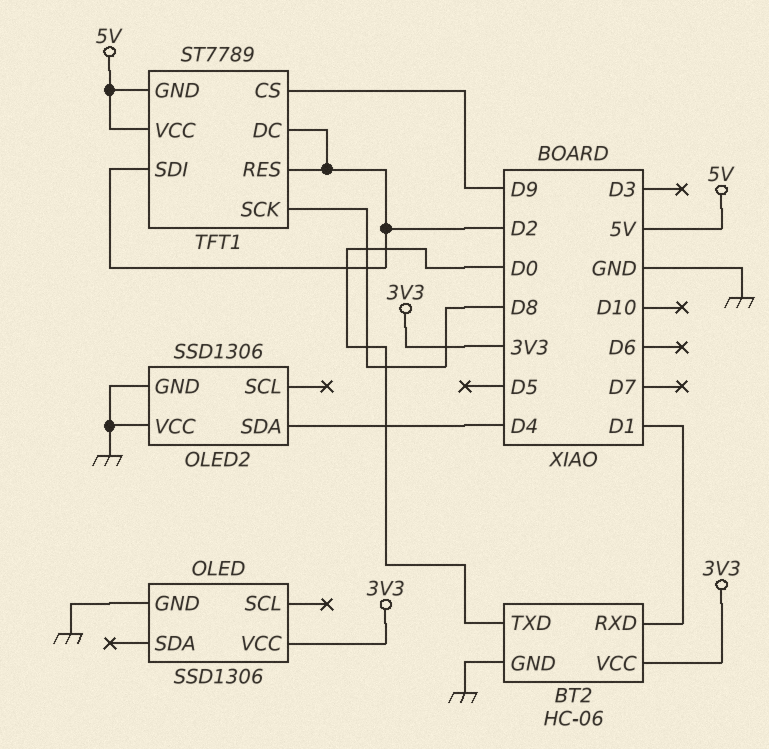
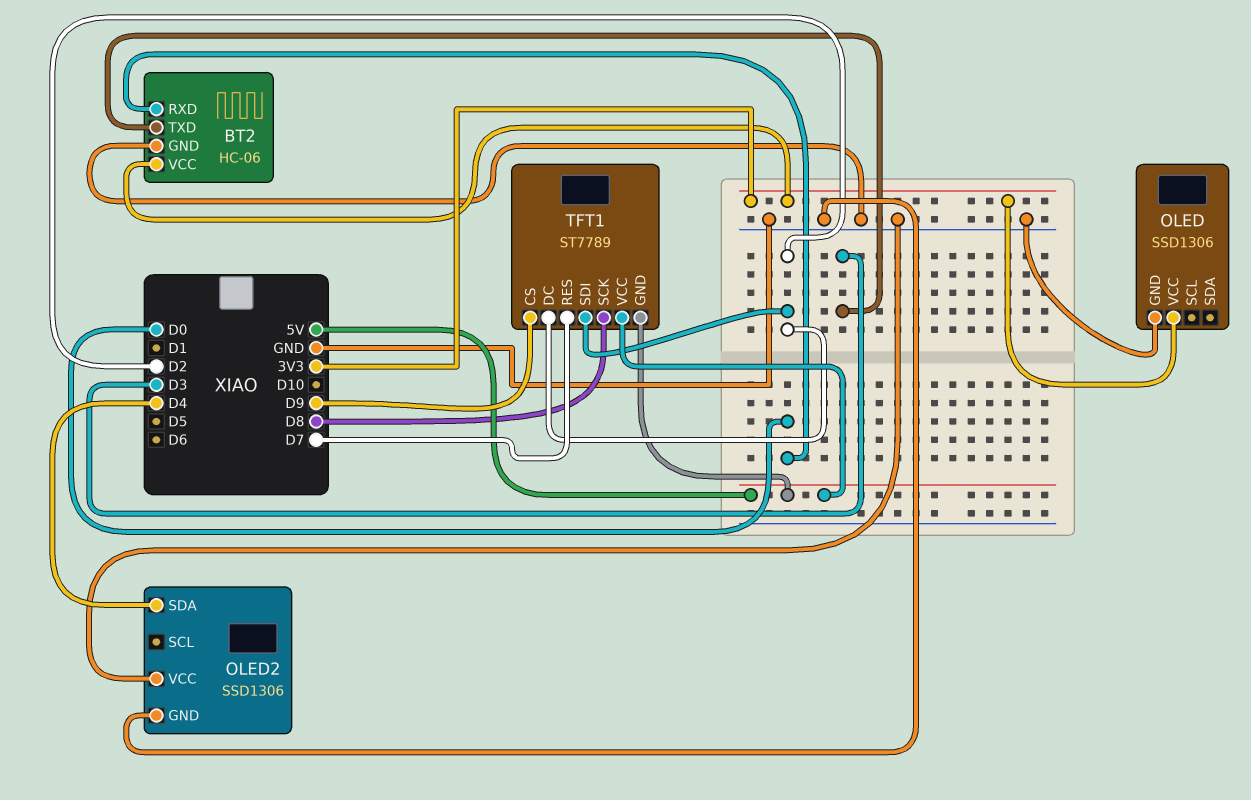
BT2 pin RXD: D1 -> D0
BT2 pin TXD: D0 -> D3
TFT1 pin RES: D2 -> D7

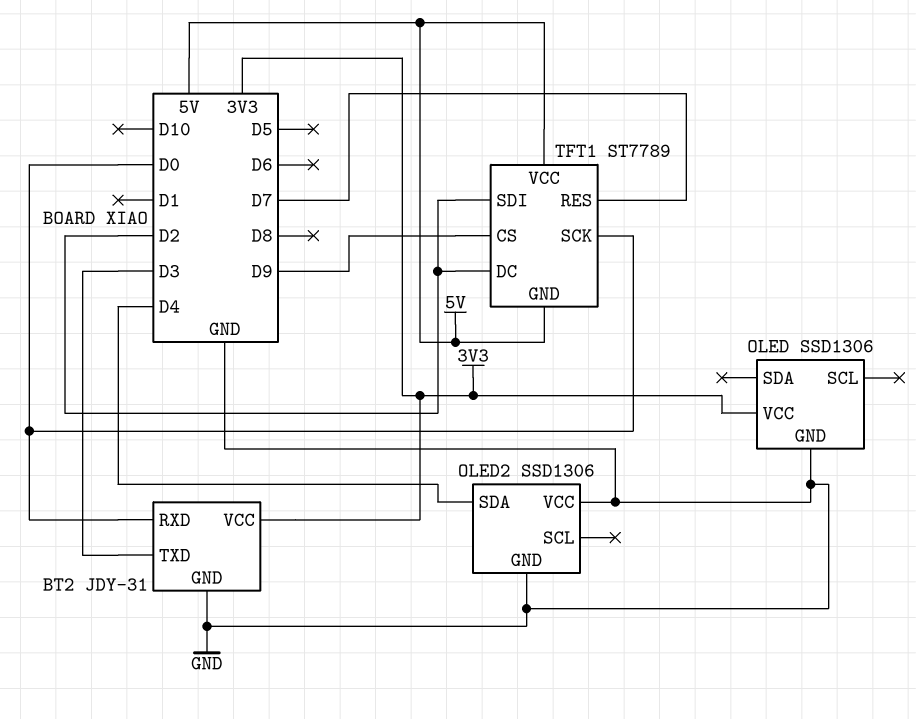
BT2: HC-06 -> JDY-31
TFT1 pin SCK: D8 -> D0

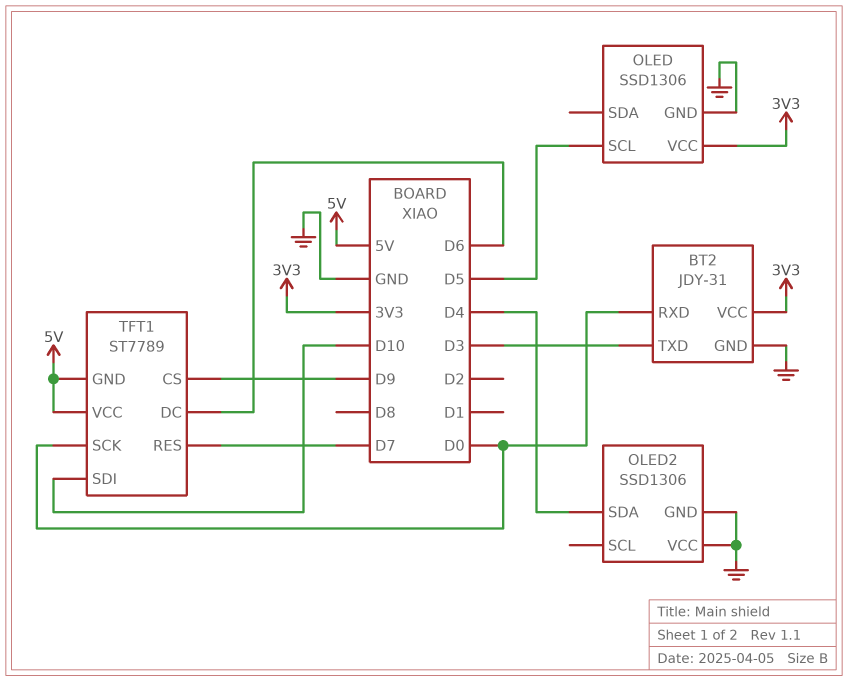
OLED pin SCL: none -> D5
TFT1 pin DC: D2 -> D6
TFT1 pin SDI: D2 -> D10

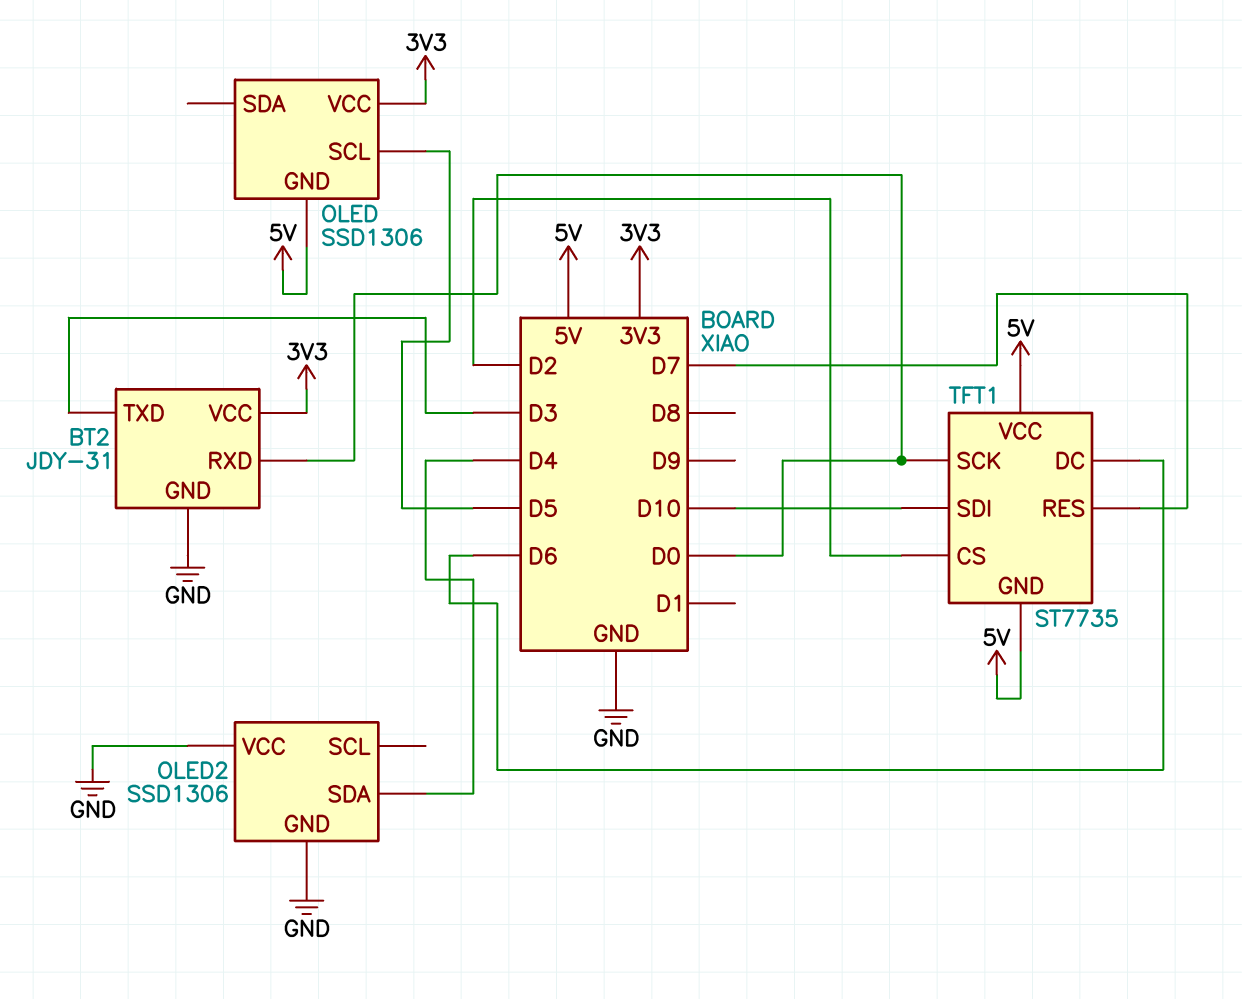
OLED pin GND: GND -> 5V
TFT1: ST7789 -> ST7735
TFT1 pin CS: D9 -> D2

